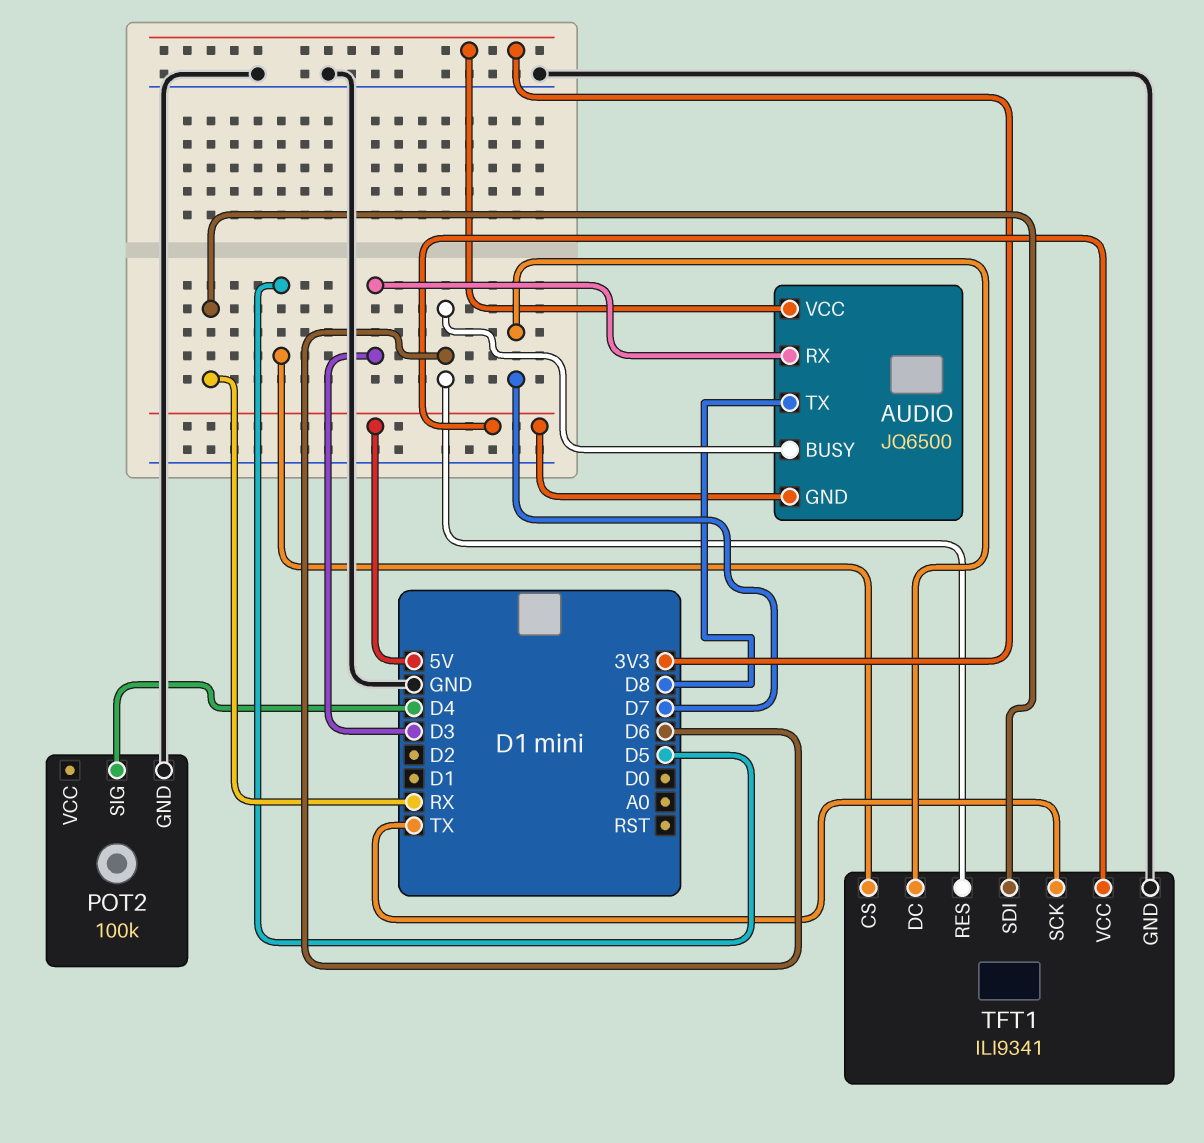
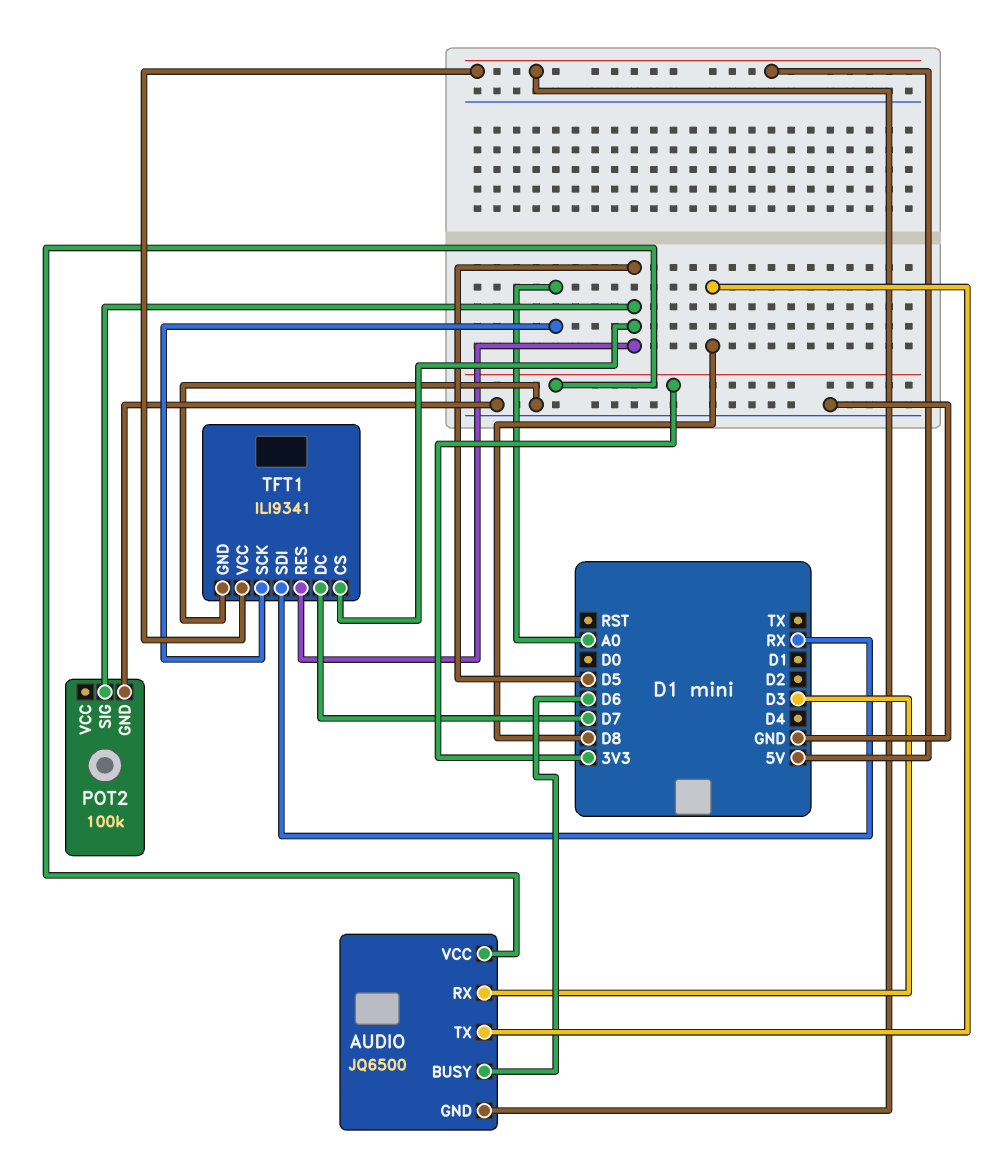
POT2 pin SIG: D4 -> D5
TFT1 pin RES: D6 -> D5
TFT1 pin SCK: TX -> A0

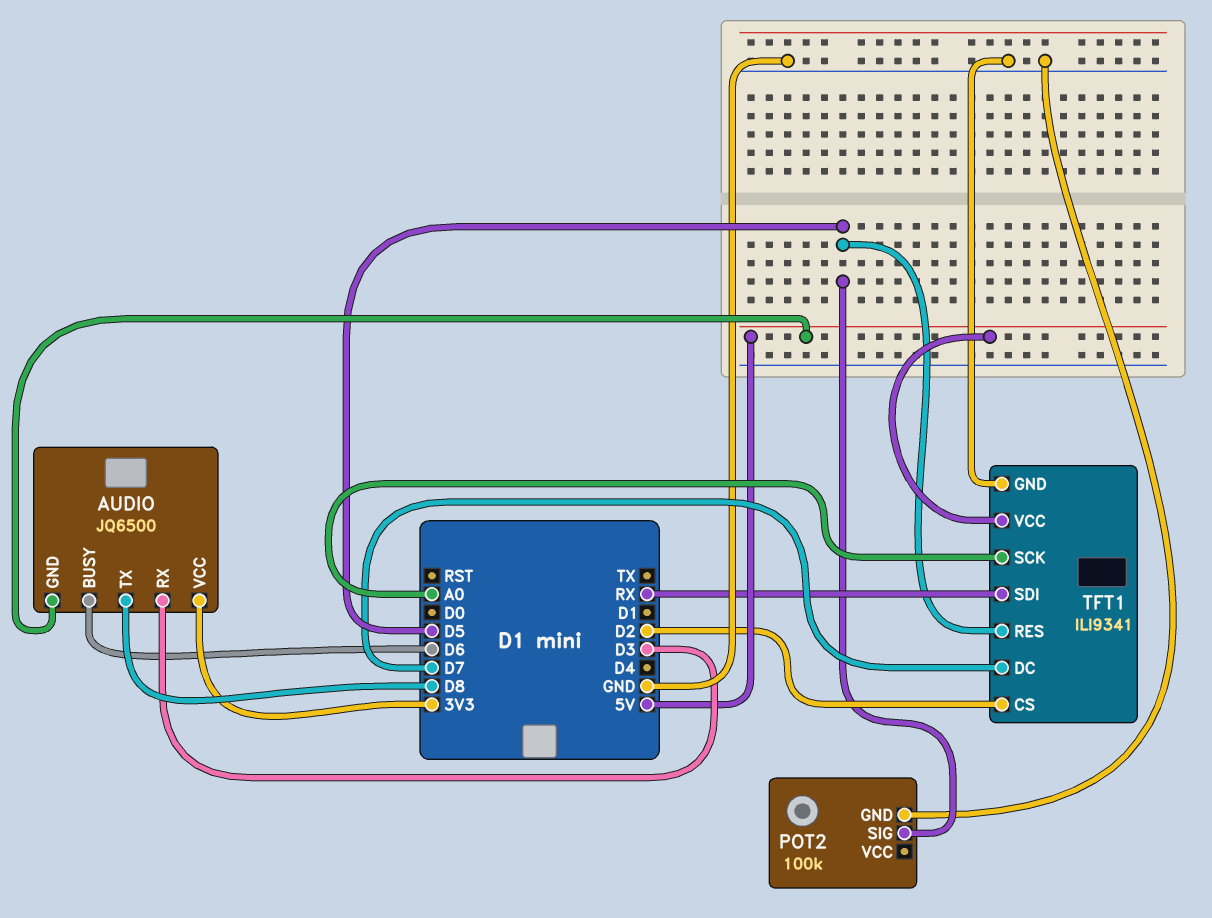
TFT1 pin CS: D5 -> D2

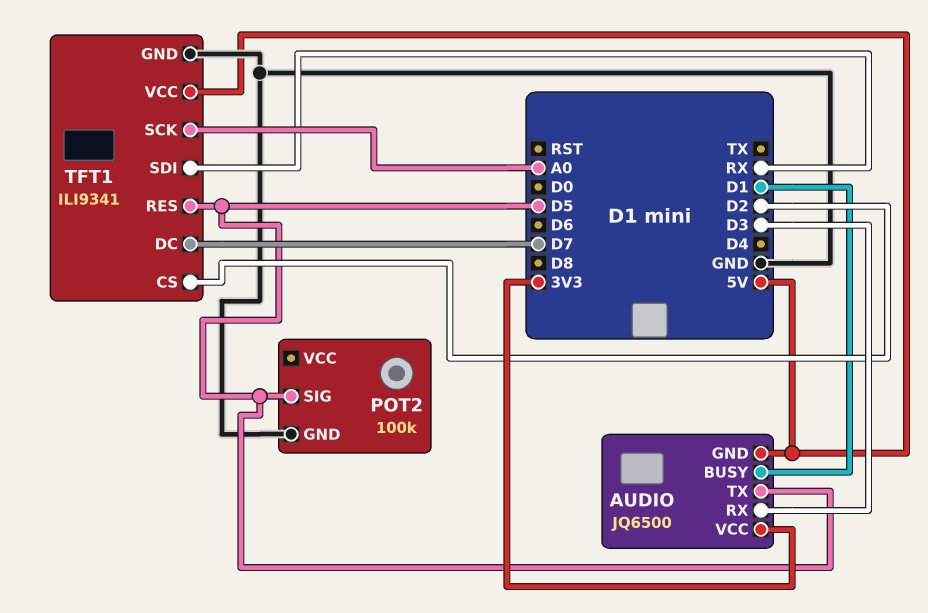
AUDIO pin BUSY: D6 -> D1
AUDIO pin TX: D8 -> D5

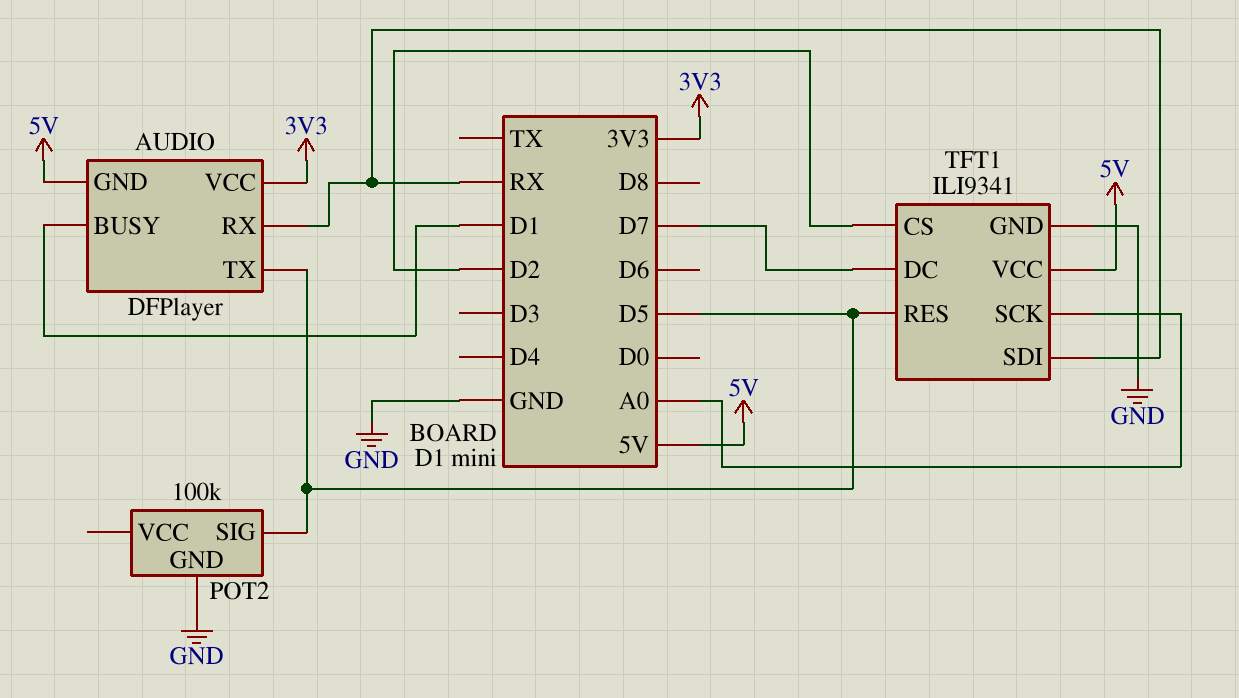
AUDIO: JQ6500 -> DFPlayer
AUDIO pin RX: D3 -> RX

